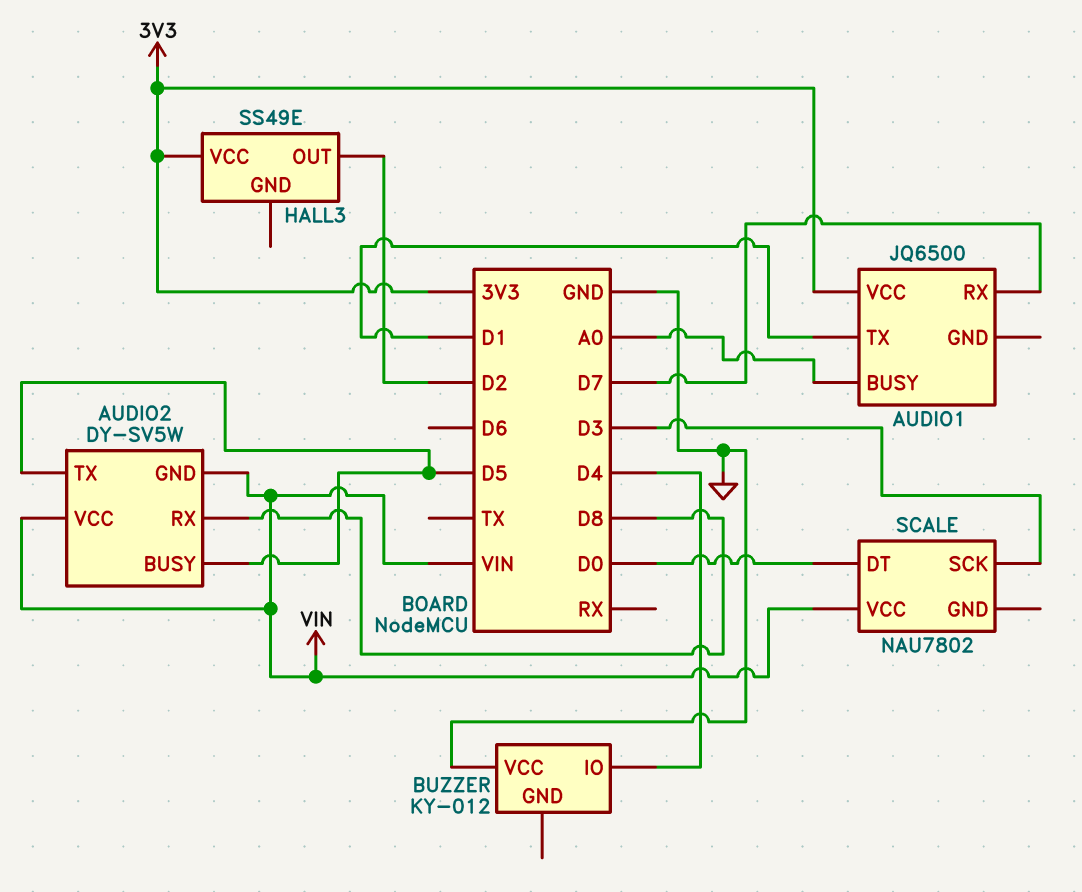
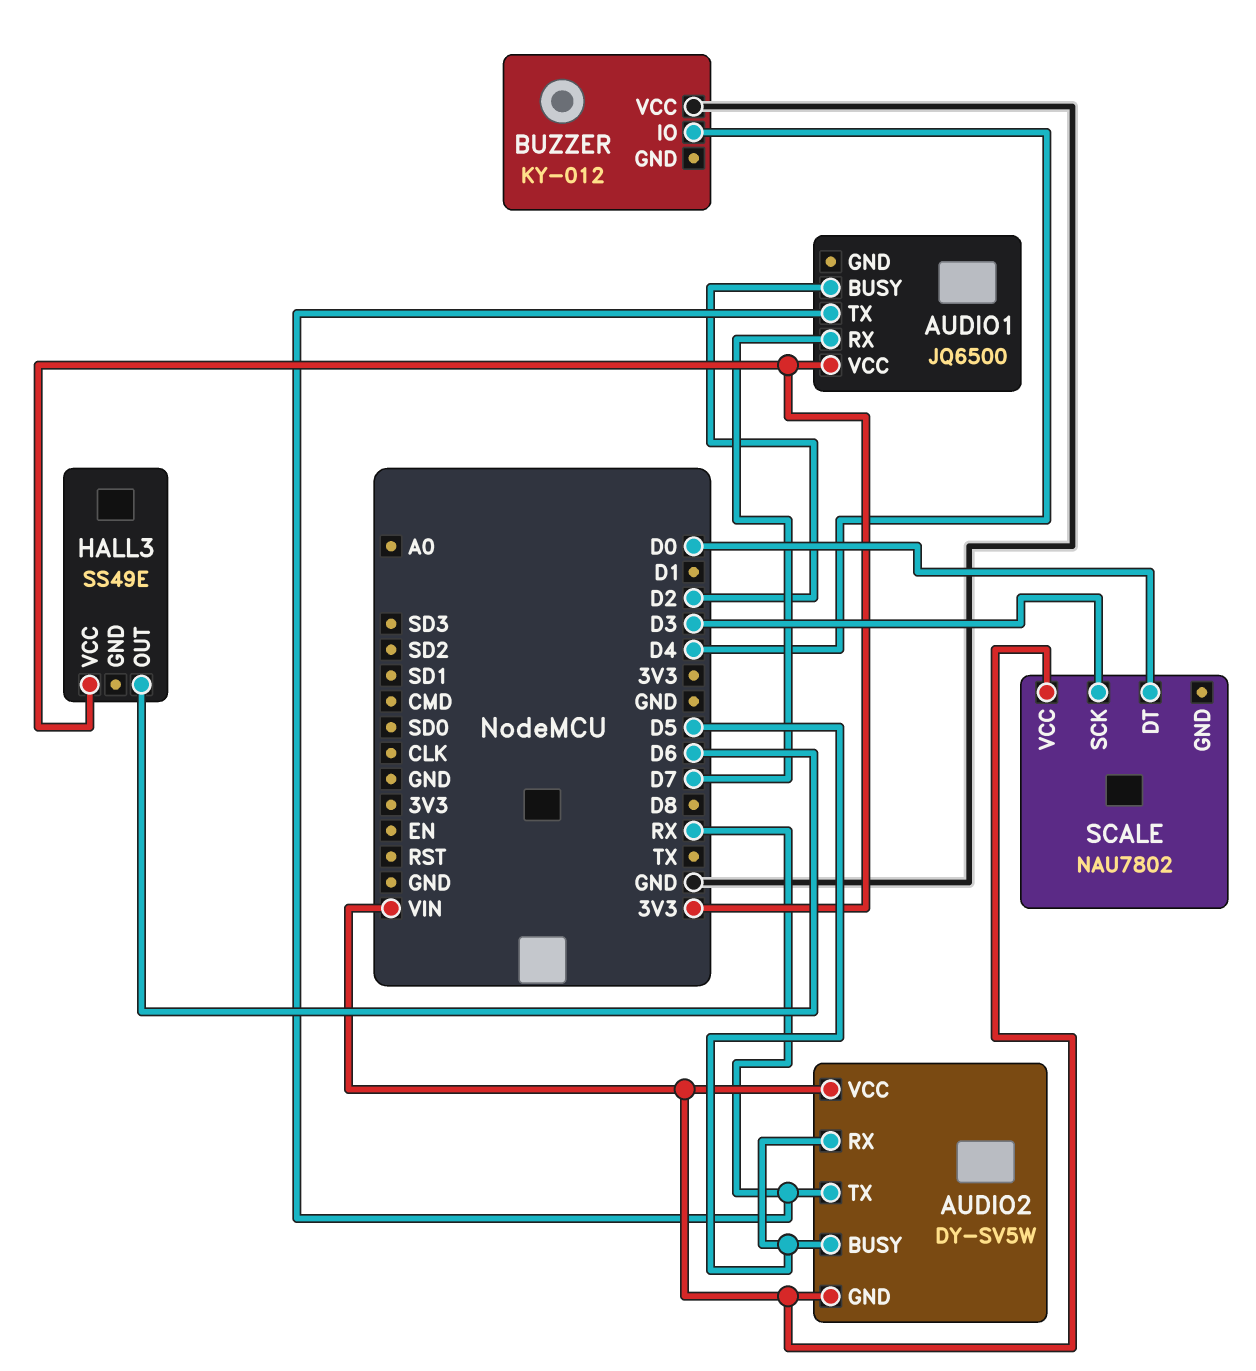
AUDIO1 pin BUSY: A0 -> D2
AUDIO1 pin TX: D1 -> RX
AUDIO2 pin RX: D8 -> D5
AUDIO2 pin TX: D5 -> RX
HALL3 pin OUT: D2 -> D6

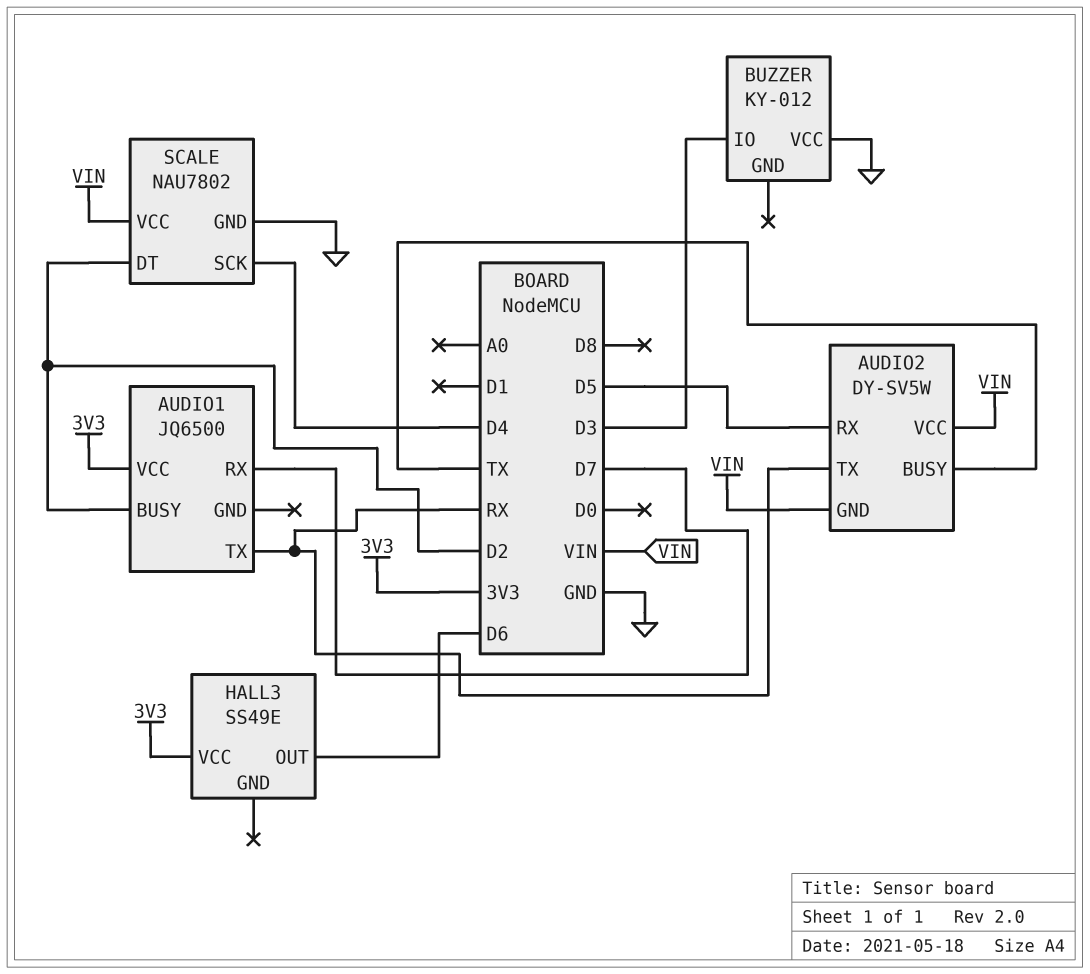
AUDIO2 pin BUSY: D5 -> TX
BUZZER pin IO: D4 -> D3
SCALE pin DT: D0 -> D2
SCALE pin GND: none -> GND
SCALE pin SCK: D3 -> D4

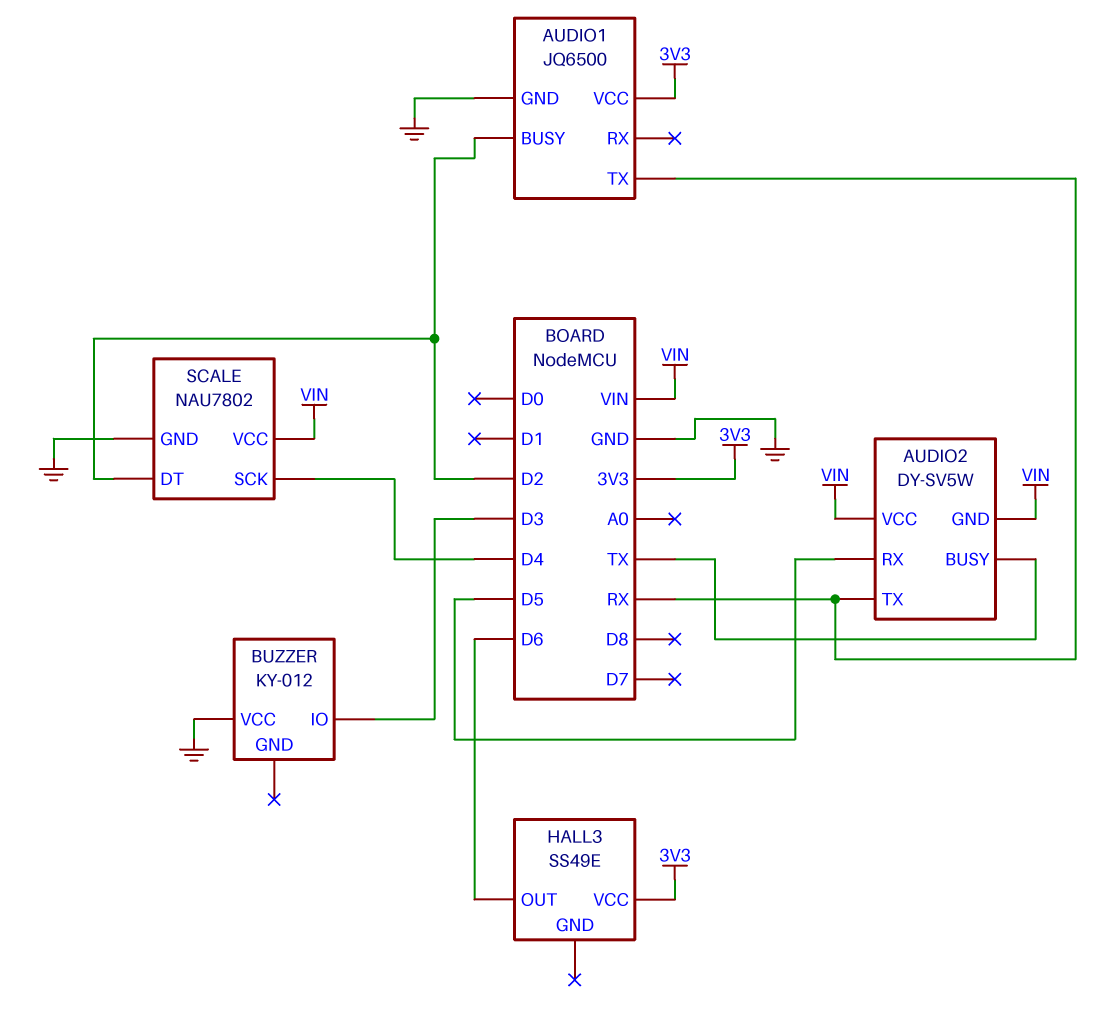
AUDIO1 pin GND: none -> GND
AUDIO1 pin RX: D7 -> none

